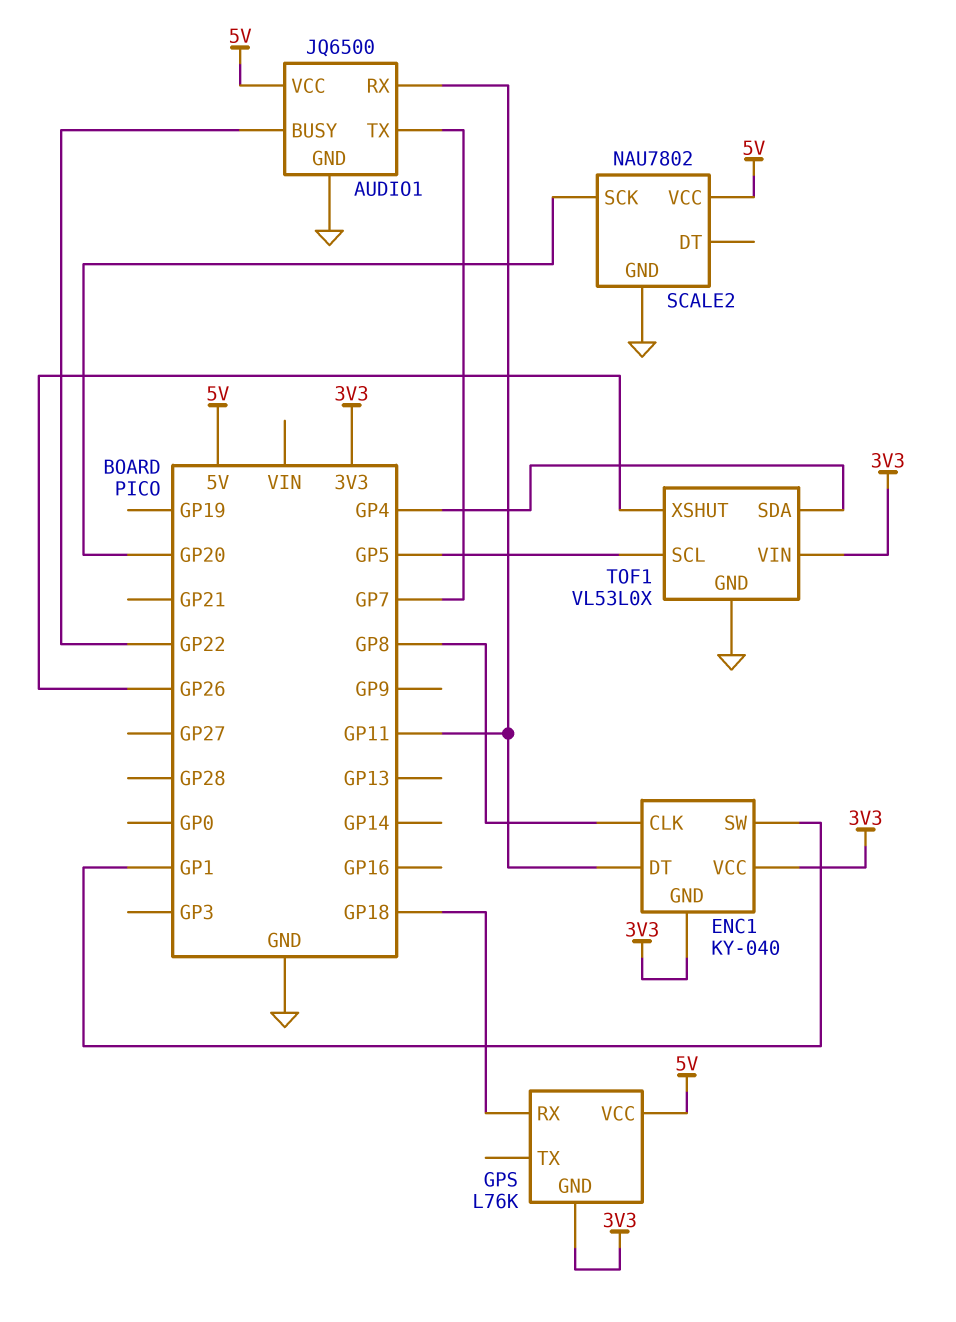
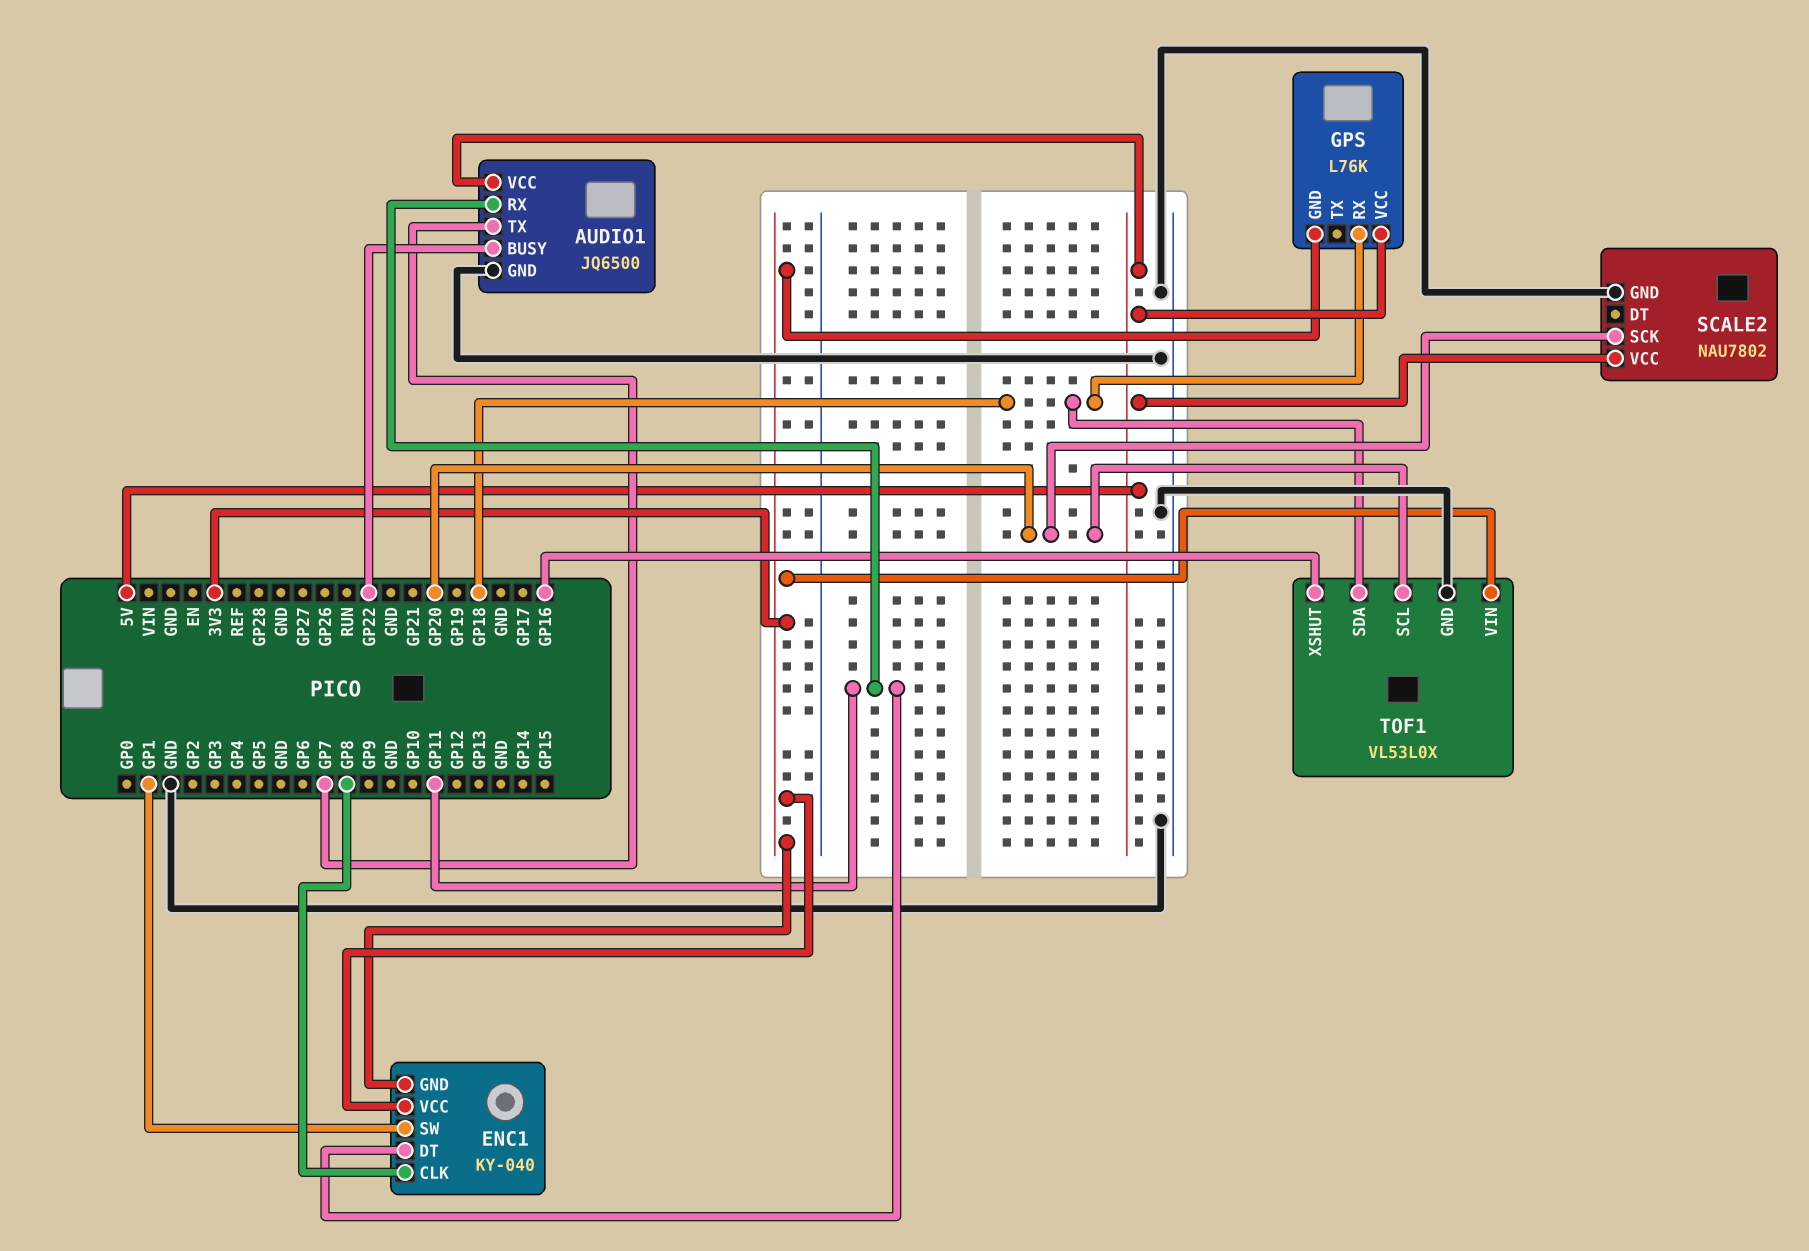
TOF1 pin SCL: GP5 -> GP20
TOF1 pin SDA: GP4 -> GP18
TOF1 pin XSHUT: GP26 -> GP16

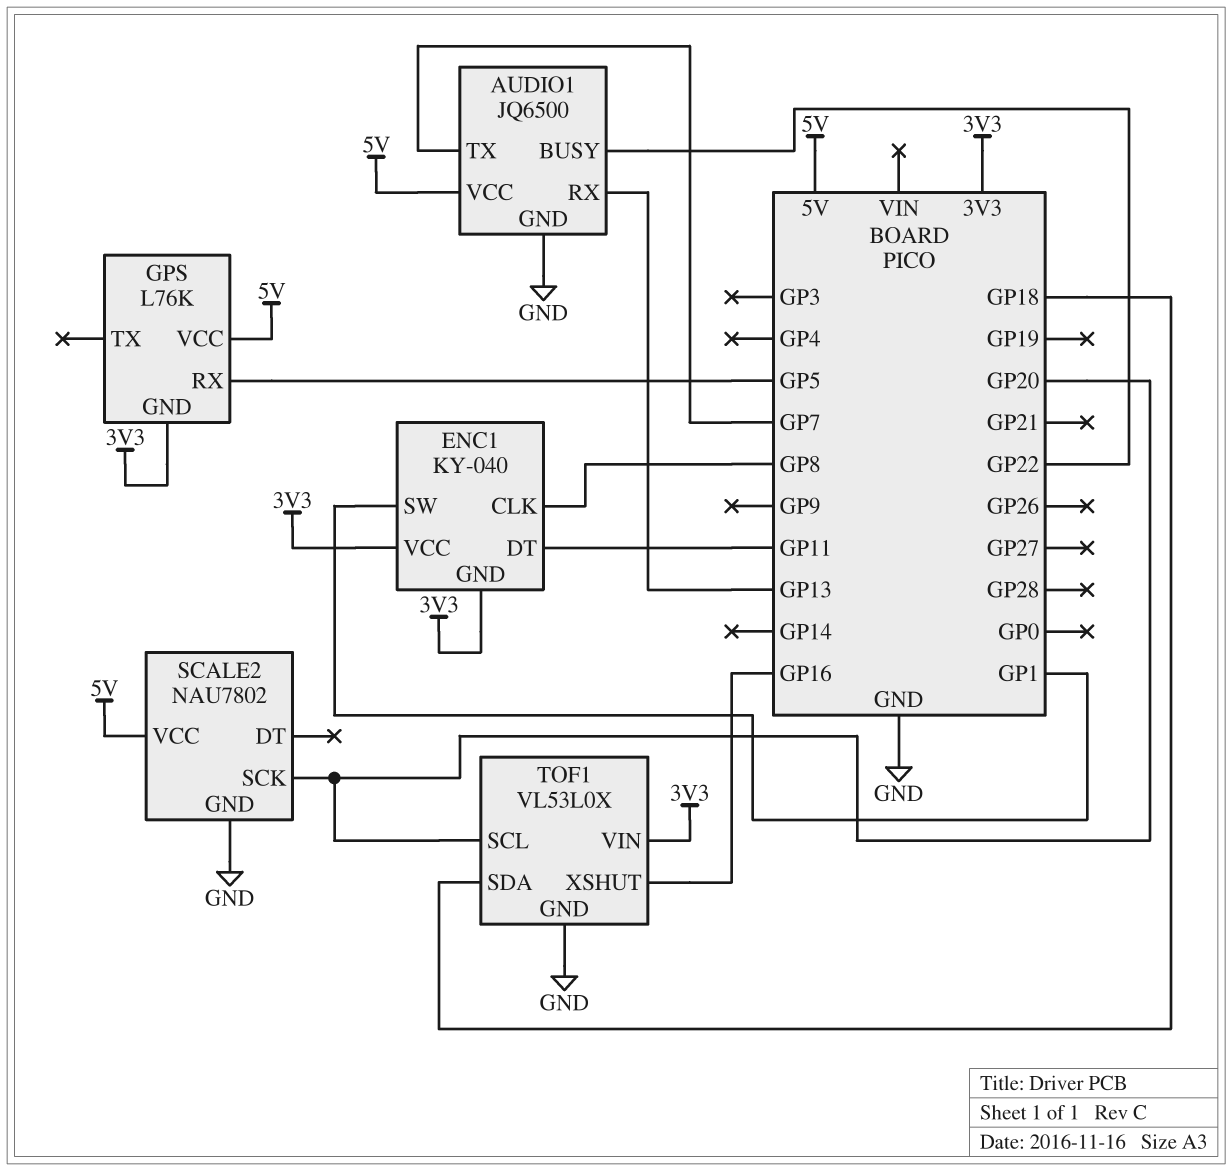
AUDIO1 pin RX: GP11 -> GP13
GPS pin RX: GP18 -> GP5

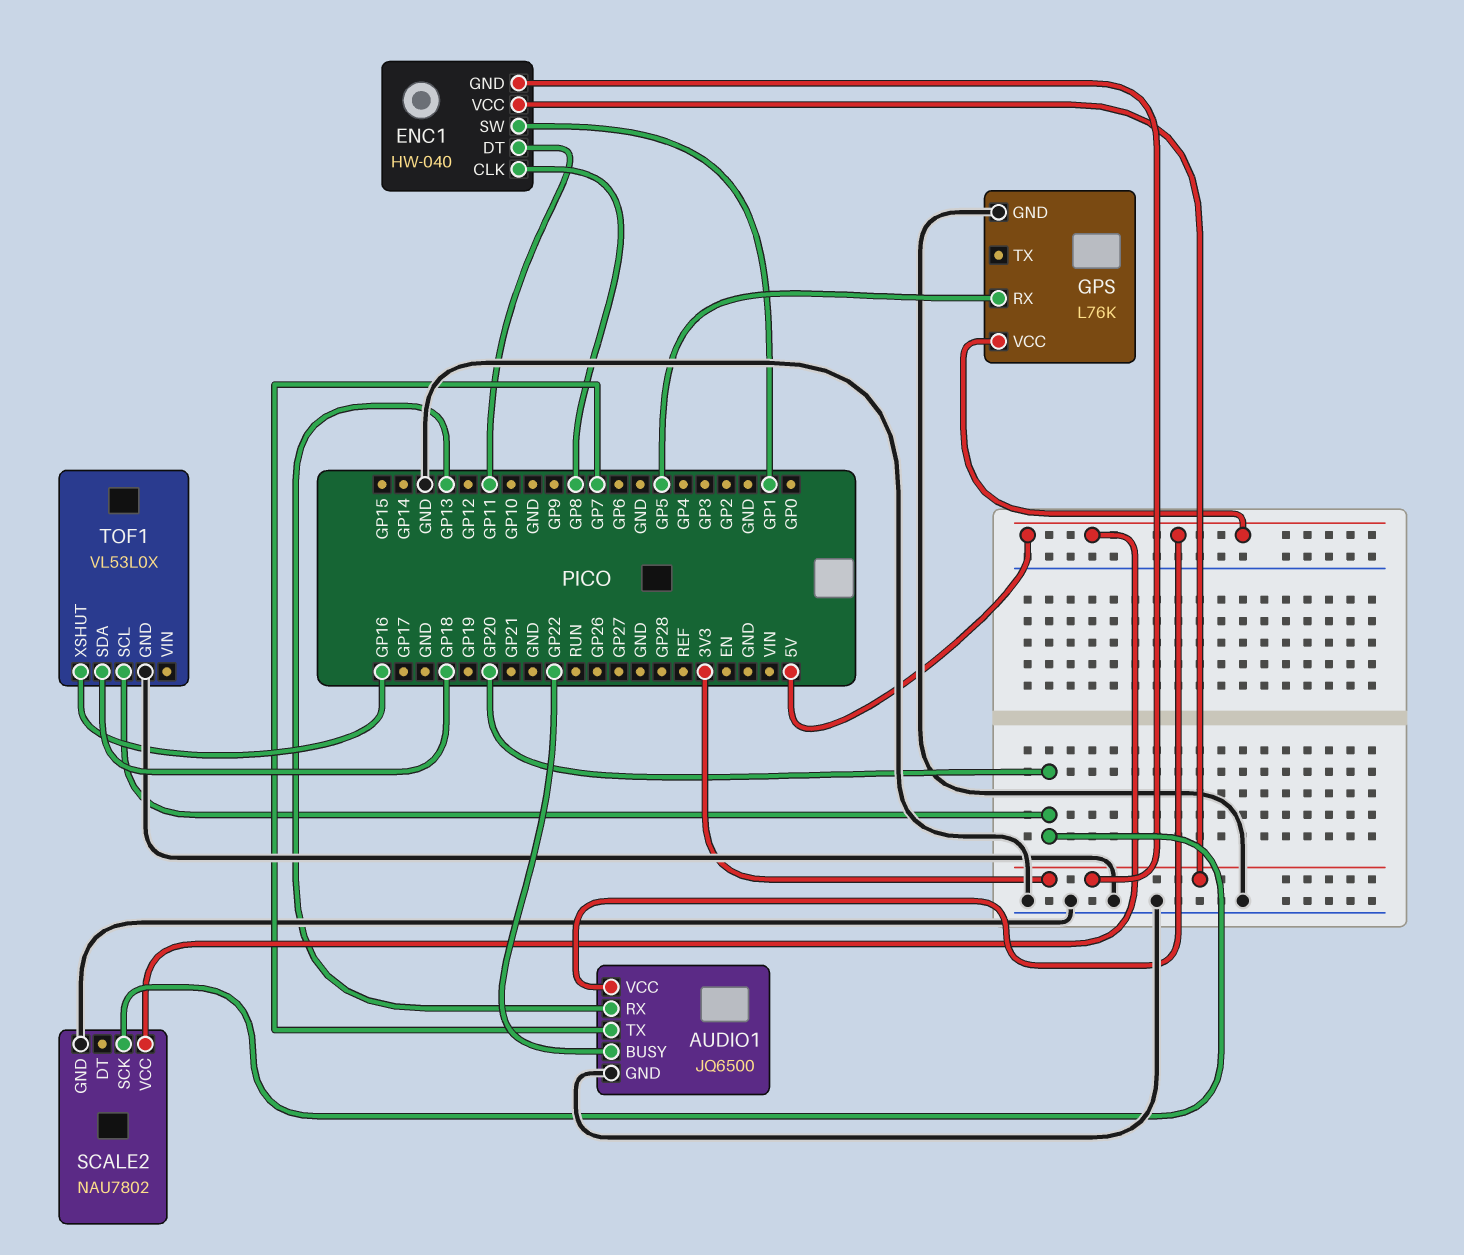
ENC1: KY-040 -> HW-040
GPS pin GND: 3V3 -> GND
TOF1 pin VIN: 3V3 -> none

